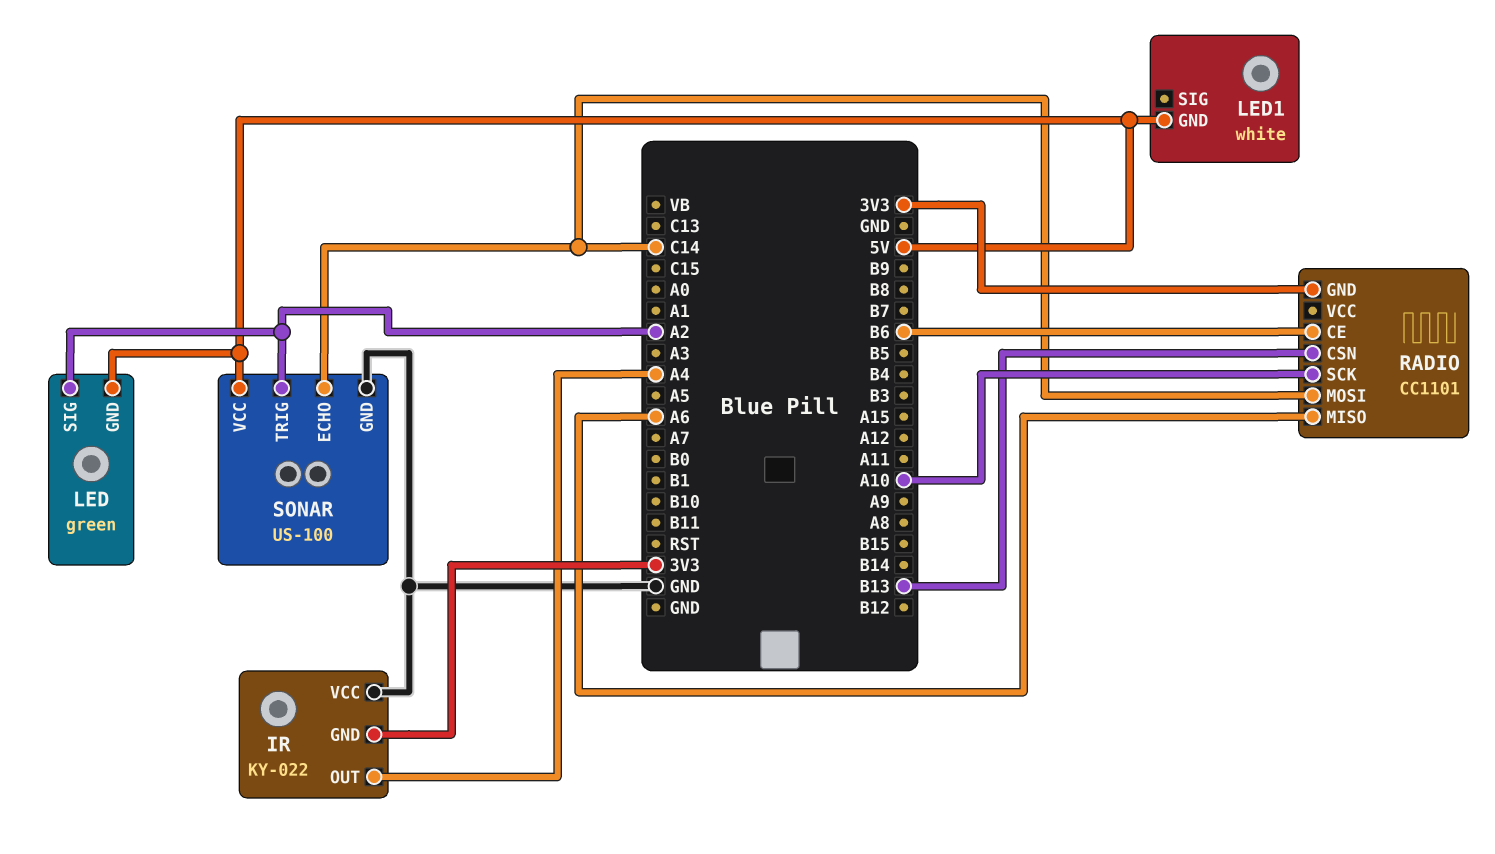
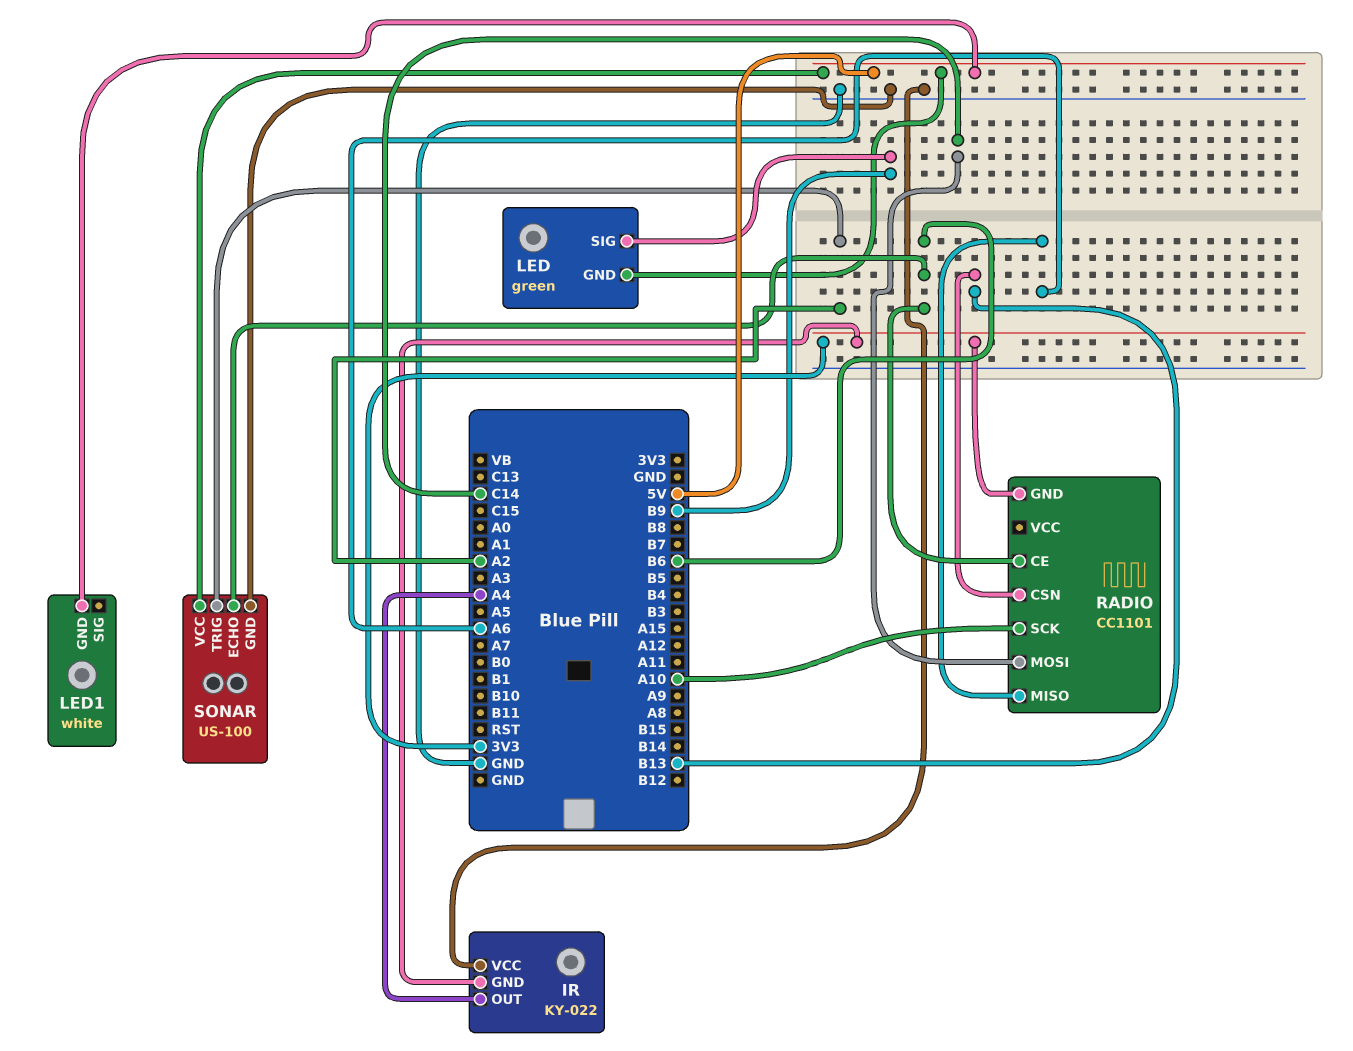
LED pin SIG: A2 -> B9
SONAR pin ECHO: C14 -> B6

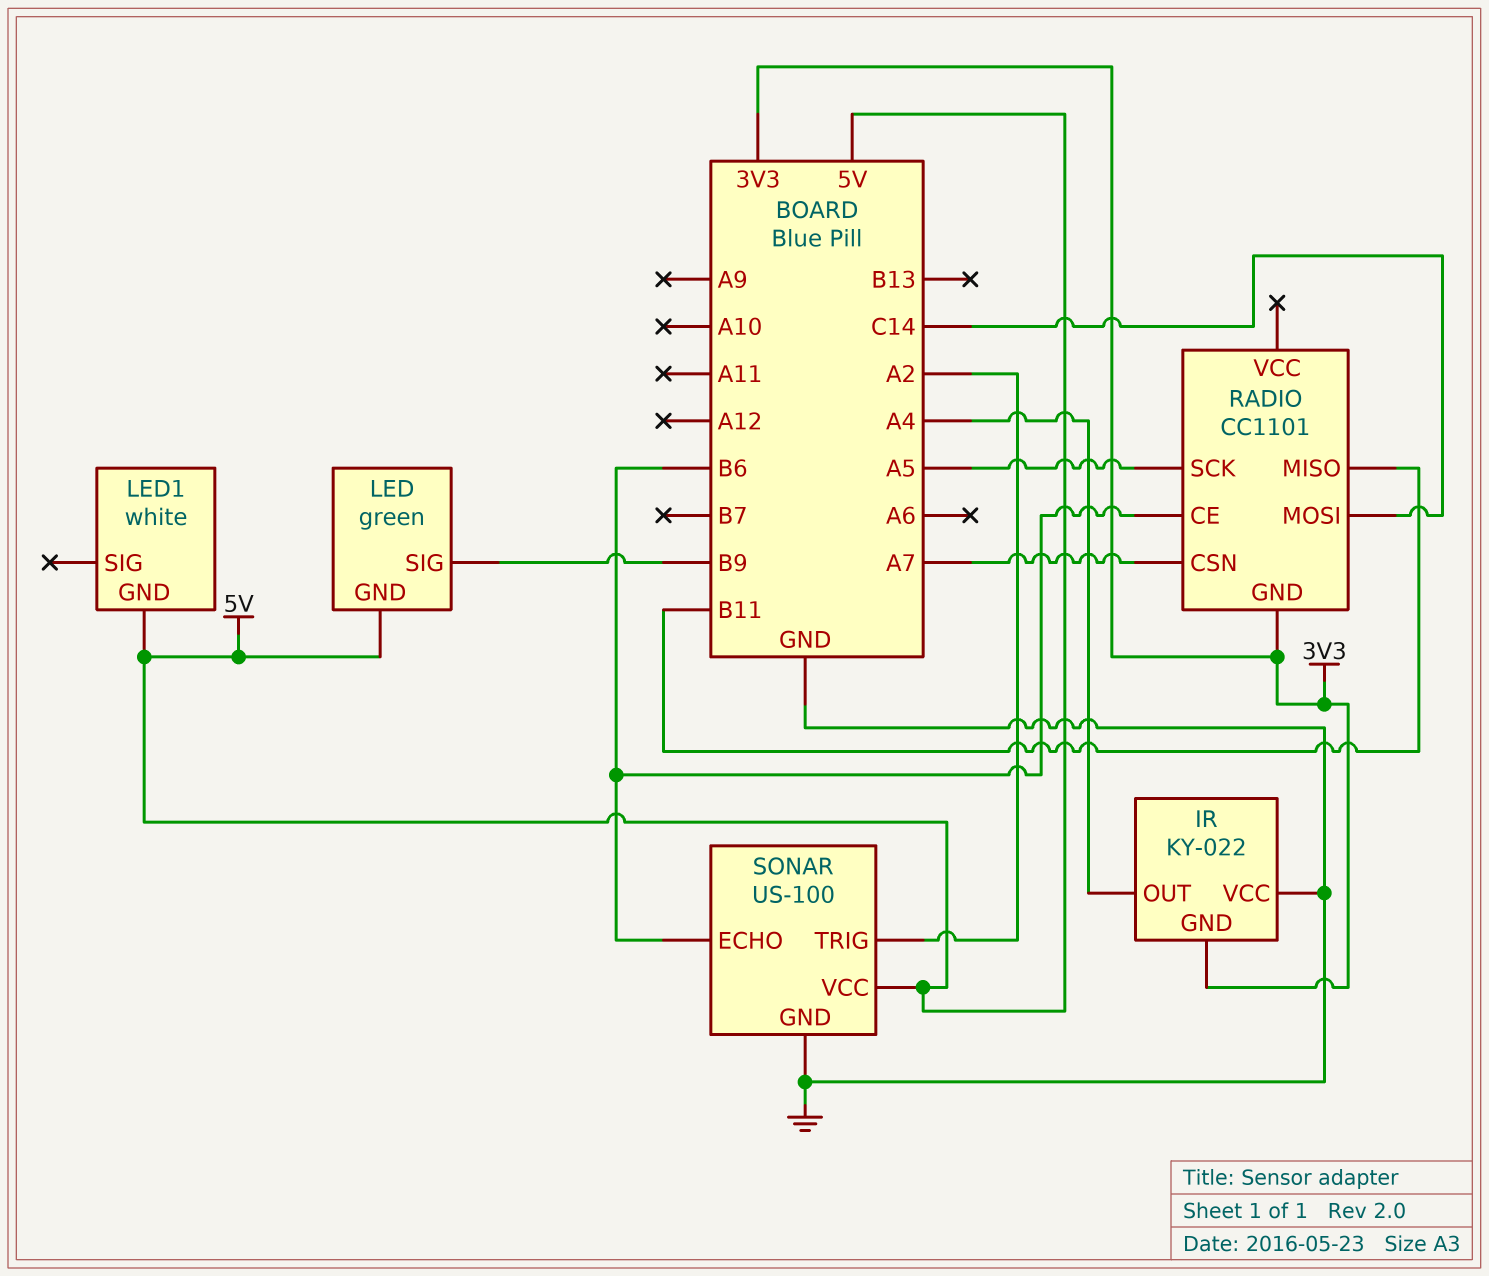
RADIO pin CSN: B13 -> A7
RADIO pin MISO: A6 -> B11
RADIO pin SCK: A10 -> A5

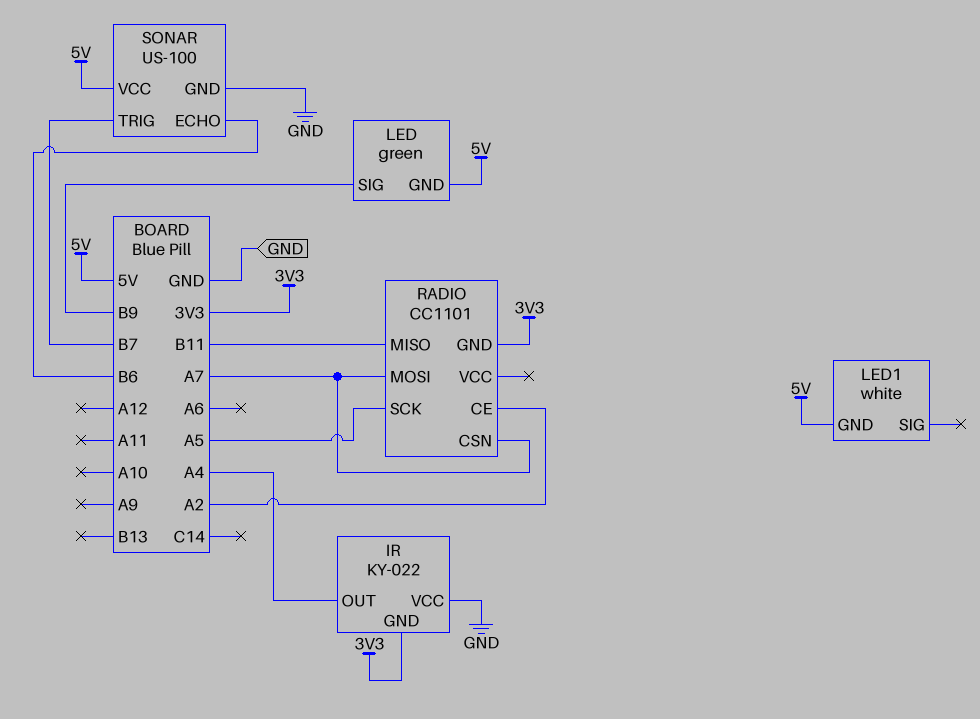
RADIO pin CE: B6 -> A2
RADIO pin MOSI: C14 -> A7
SONAR pin TRIG: A2 -> B7

